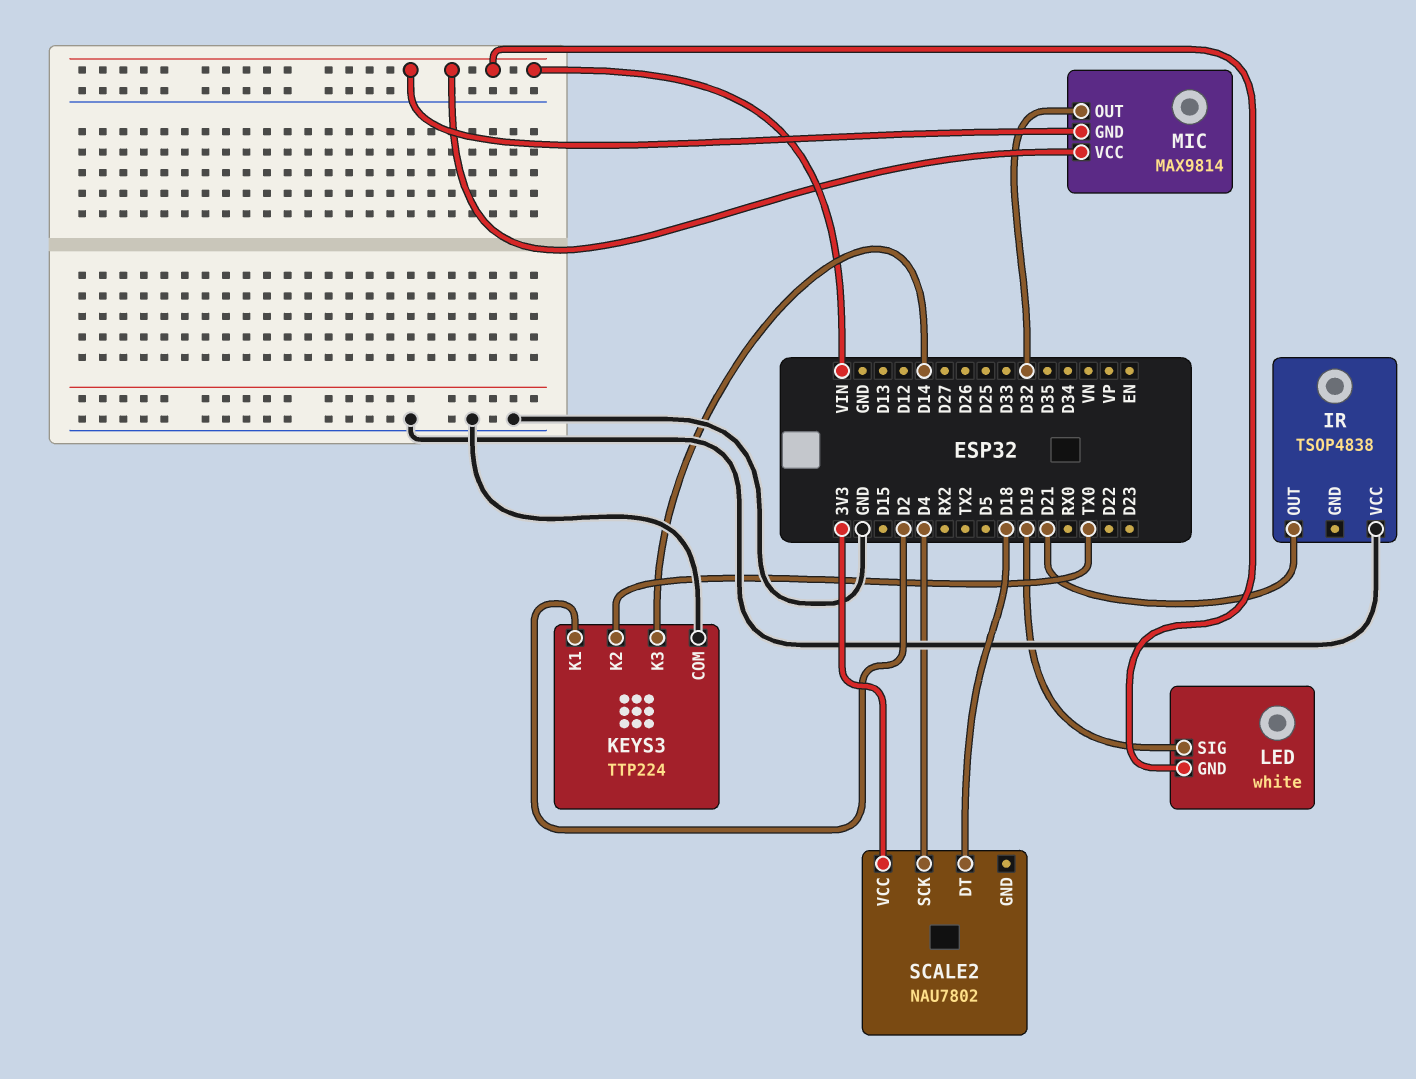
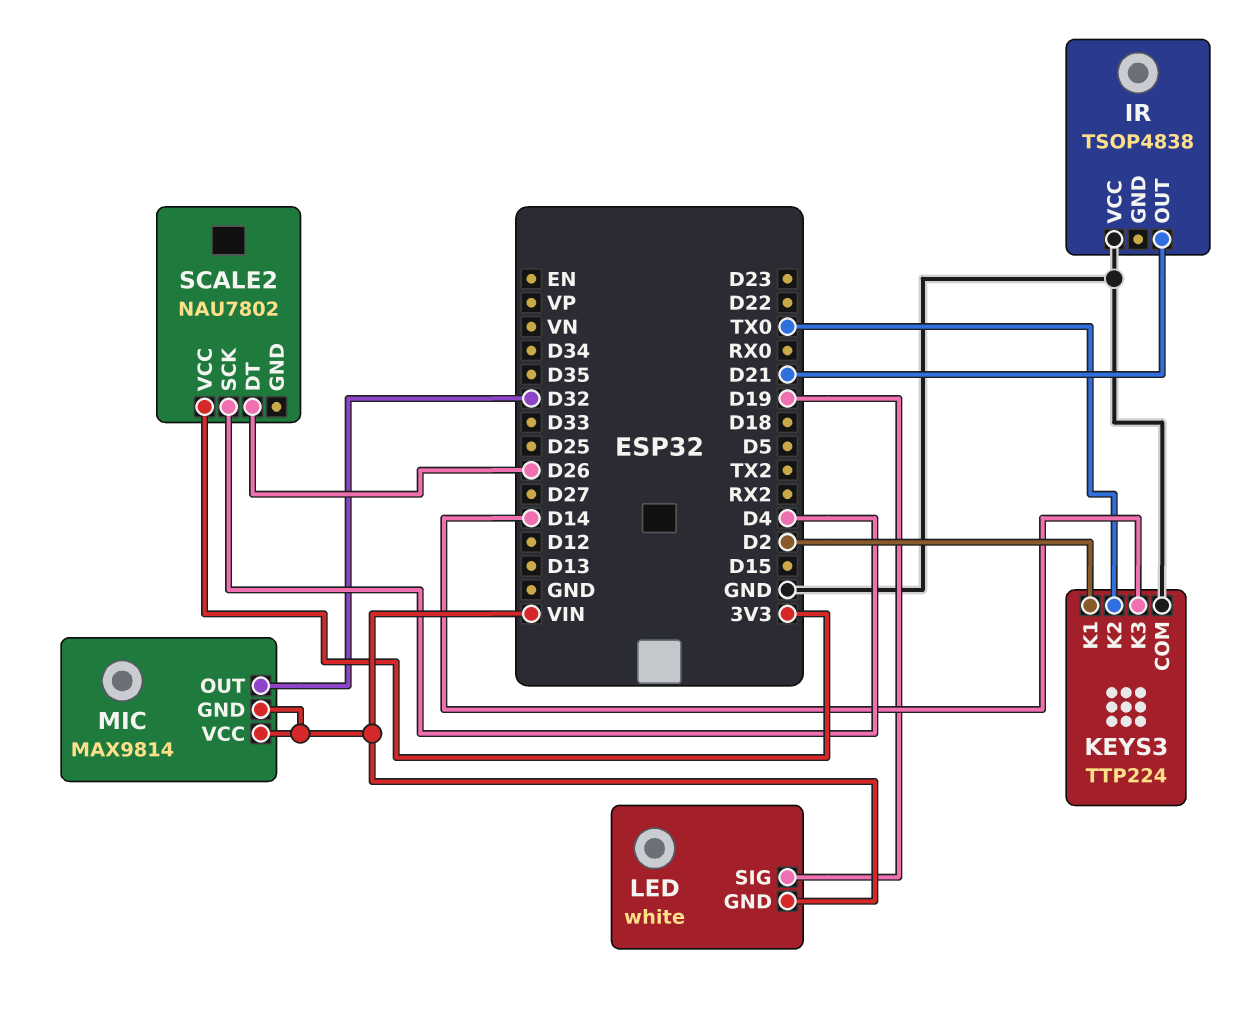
SCALE2 pin DT: D18 -> D26

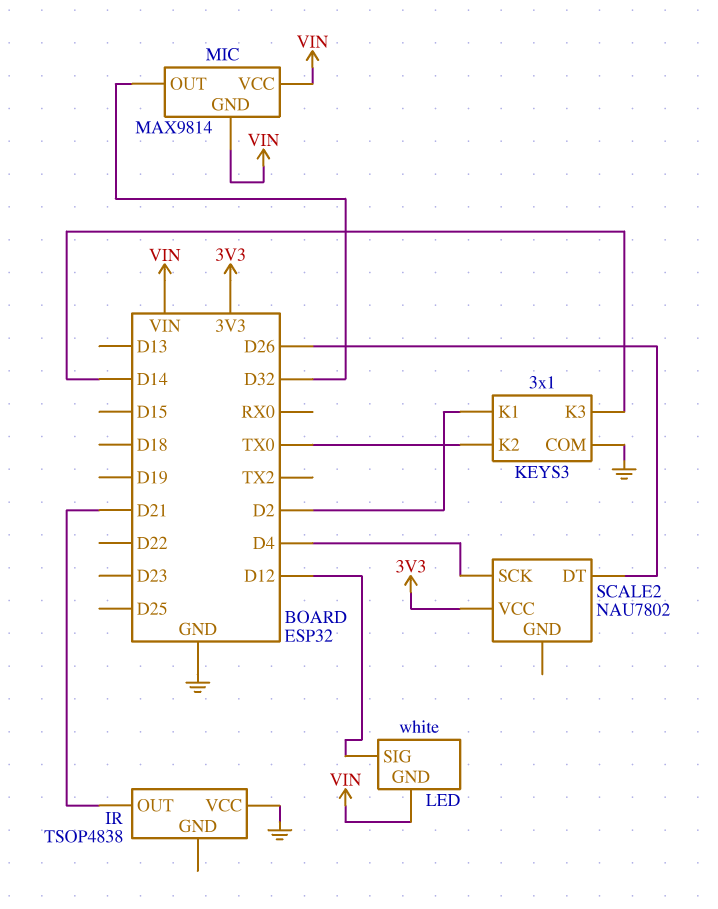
KEYS3: TTP224 -> 3x1
LED pin SIG: D19 -> D12

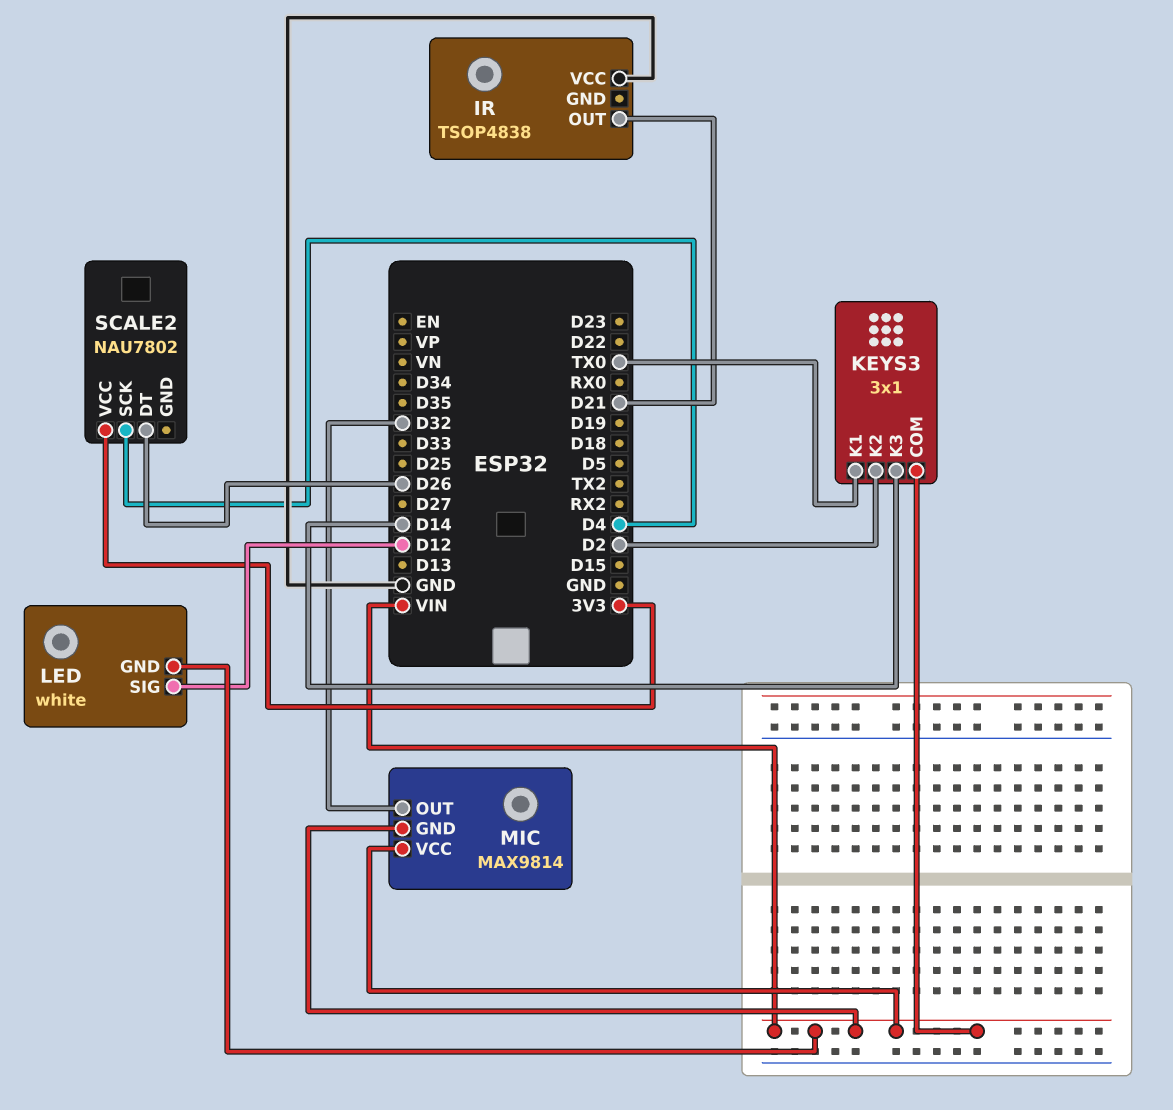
KEYS3 pin COM: GND -> VIN
KEYS3 pin K1: D2 -> TX0
KEYS3 pin K2: TX0 -> D2

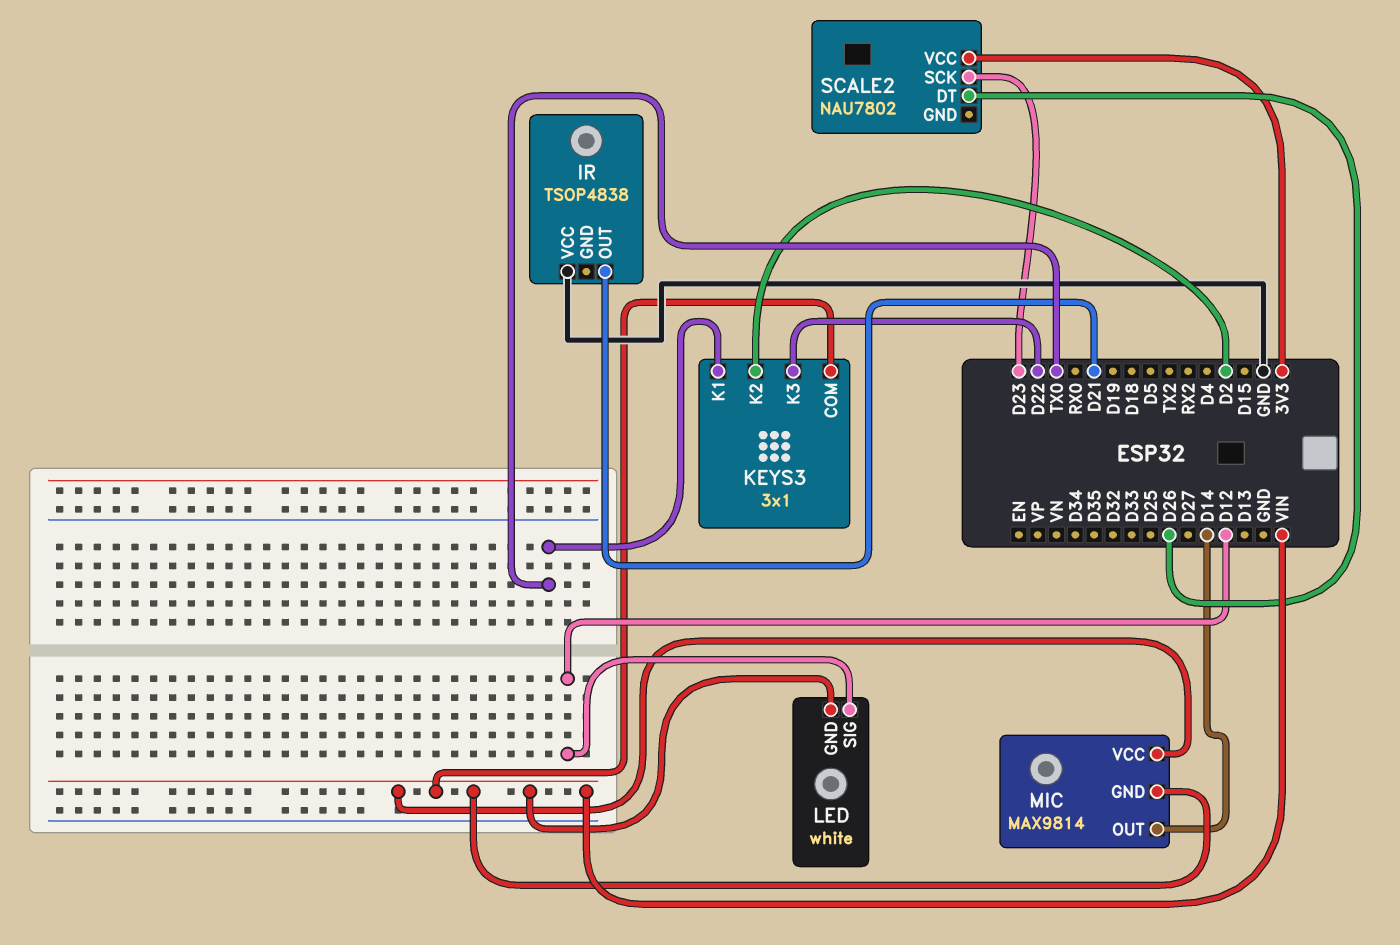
KEYS3 pin K3: D14 -> D22
MIC pin OUT: D32 -> D14
SCALE2 pin SCK: D4 -> D23

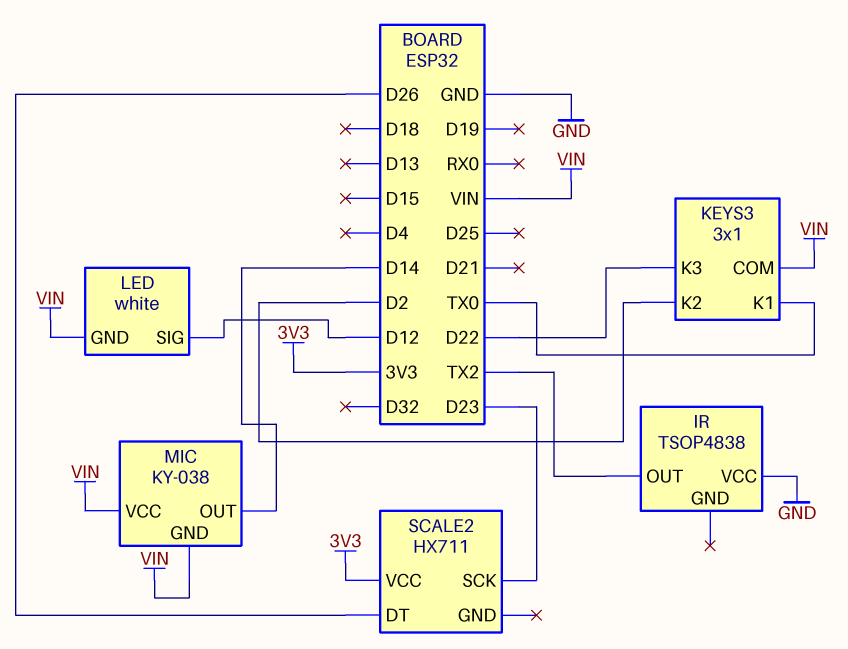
IR pin OUT: D21 -> TX2
MIC: MAX9814 -> KY-038
SCALE2: NAU7802 -> HX711

